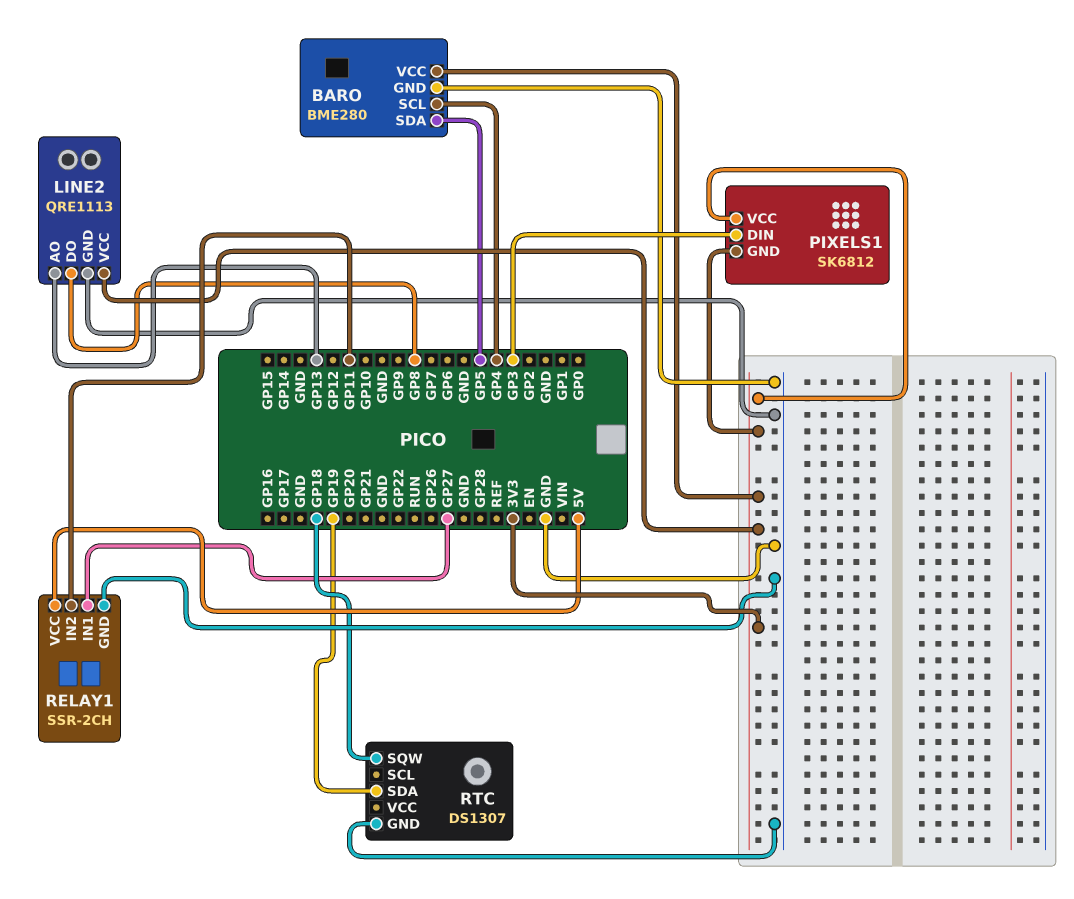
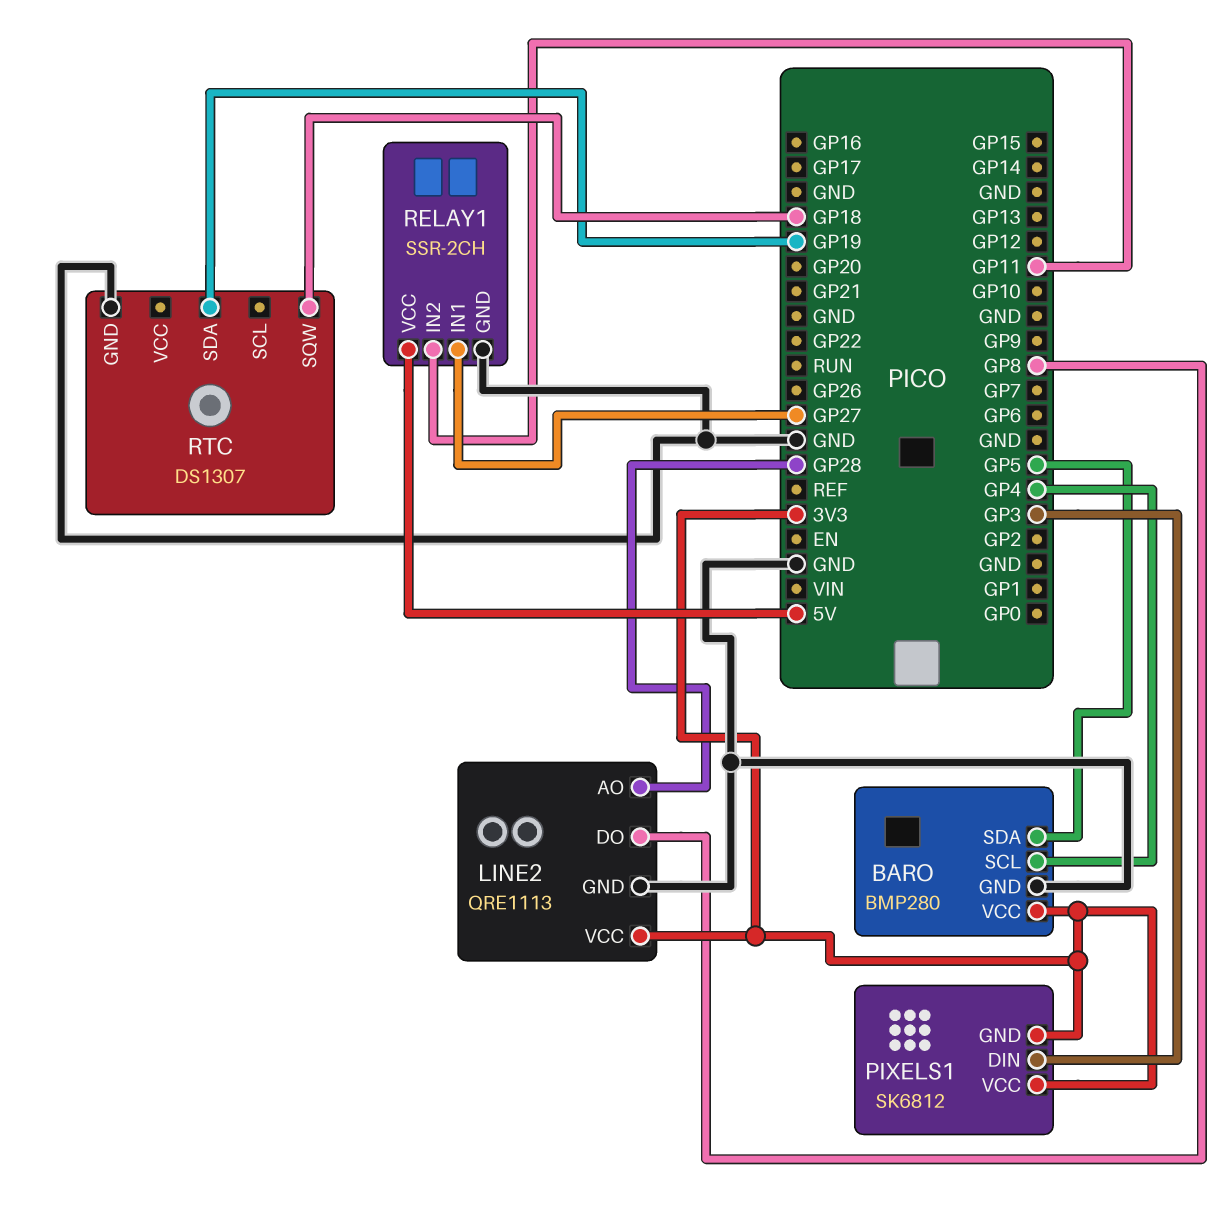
BARO: BME280 -> BMP280
LINE2 pin AO: GP13 -> GP28

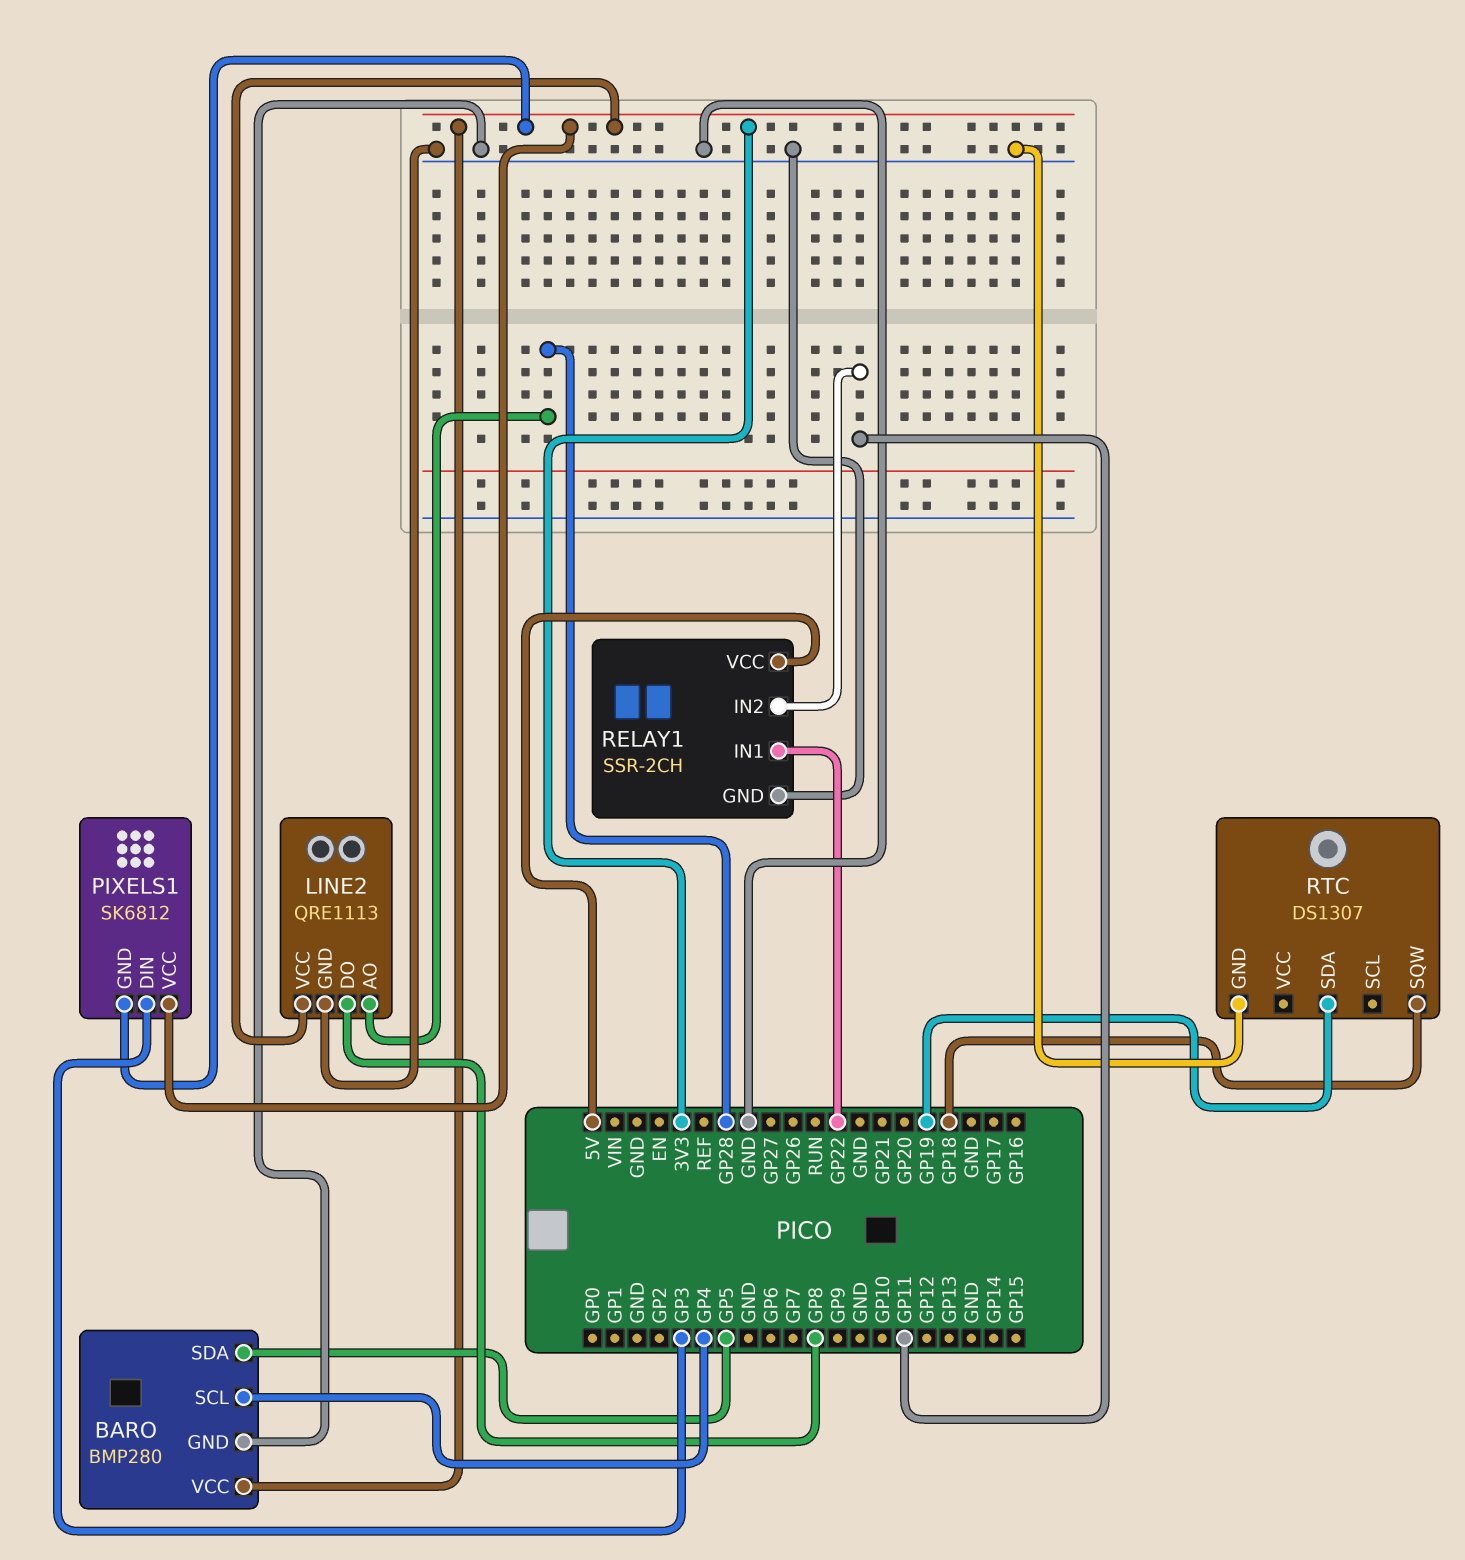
RELAY1 pin IN1: GP27 -> GP22

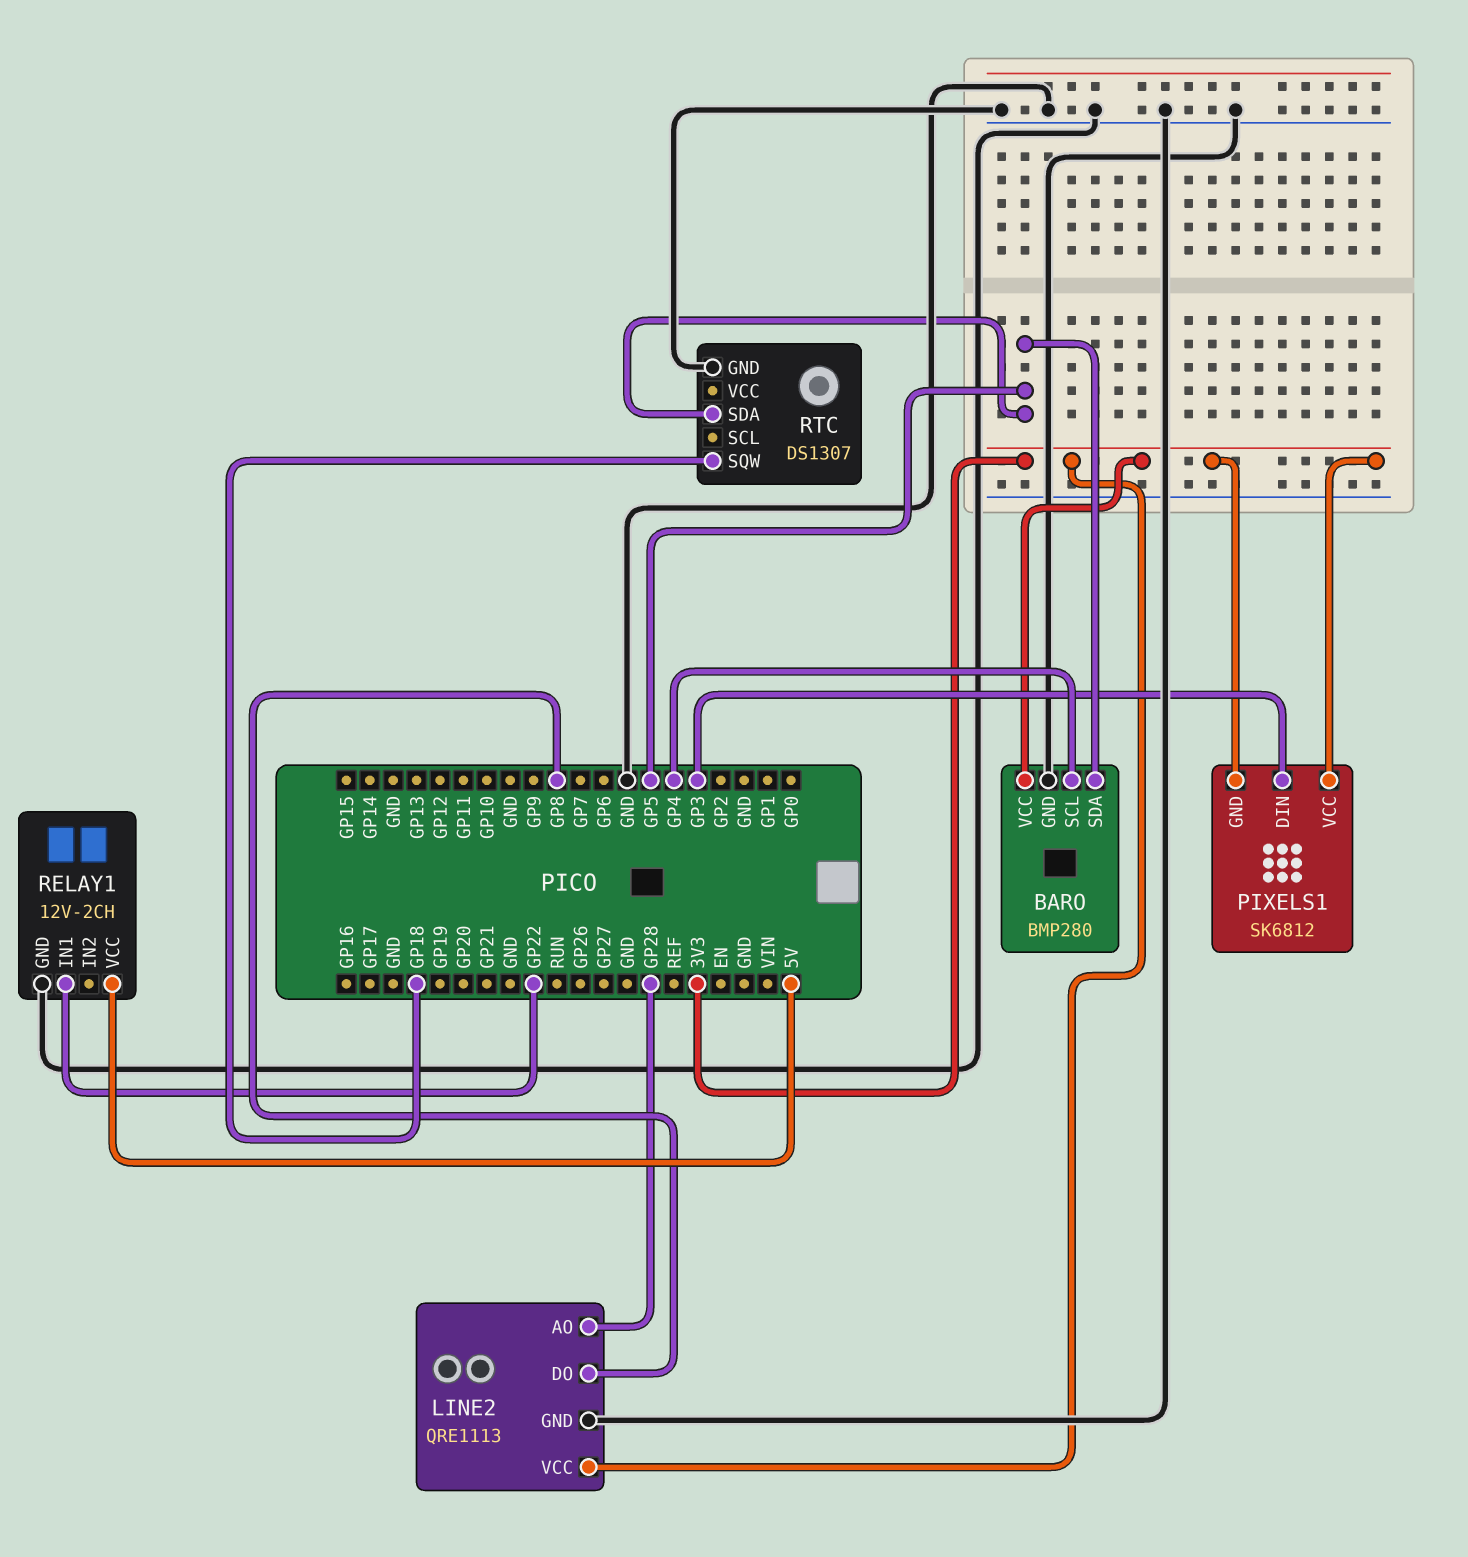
RELAY1: SSR-2CH -> 12V-2CH
RELAY1 pin IN2: GP11 -> none
RTC pin SDA: GP19 -> GP5

